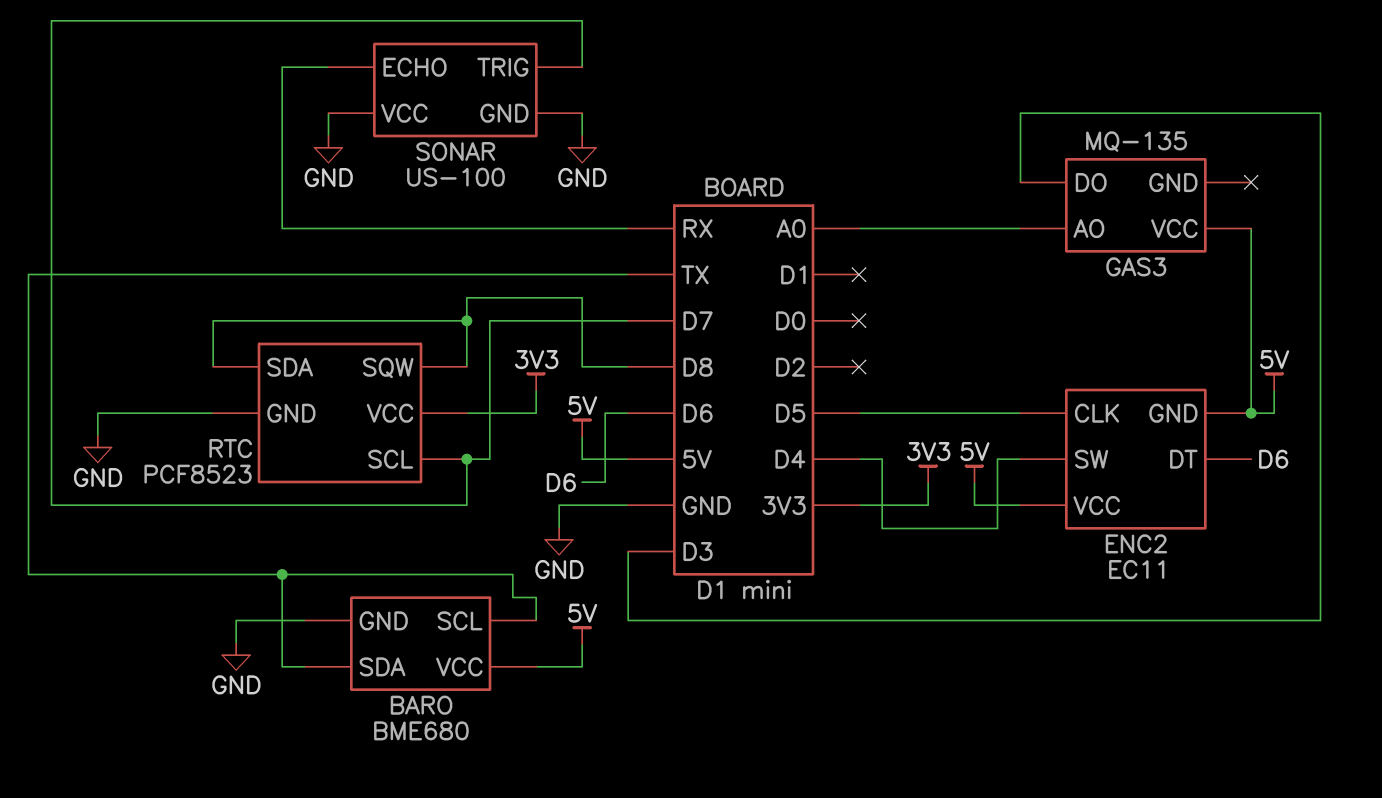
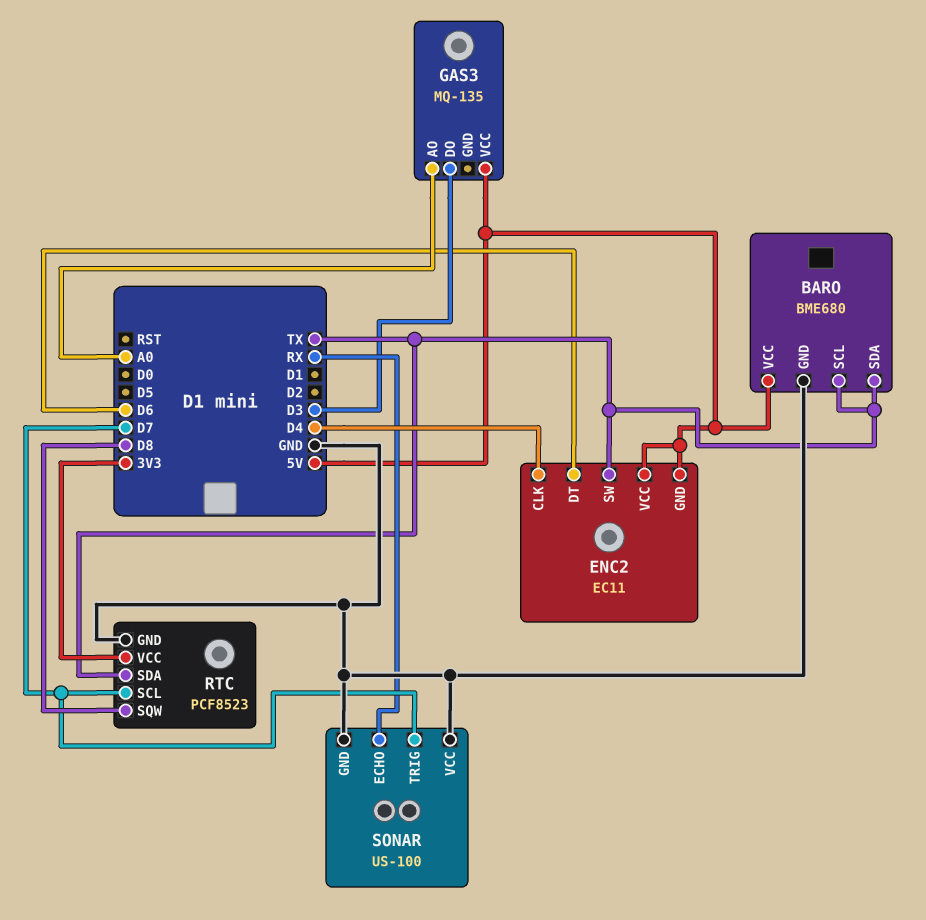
ENC2 pin CLK: D5 -> D4
ENC2 pin SW: D4 -> TX
RTC pin SDA: D8 -> TX

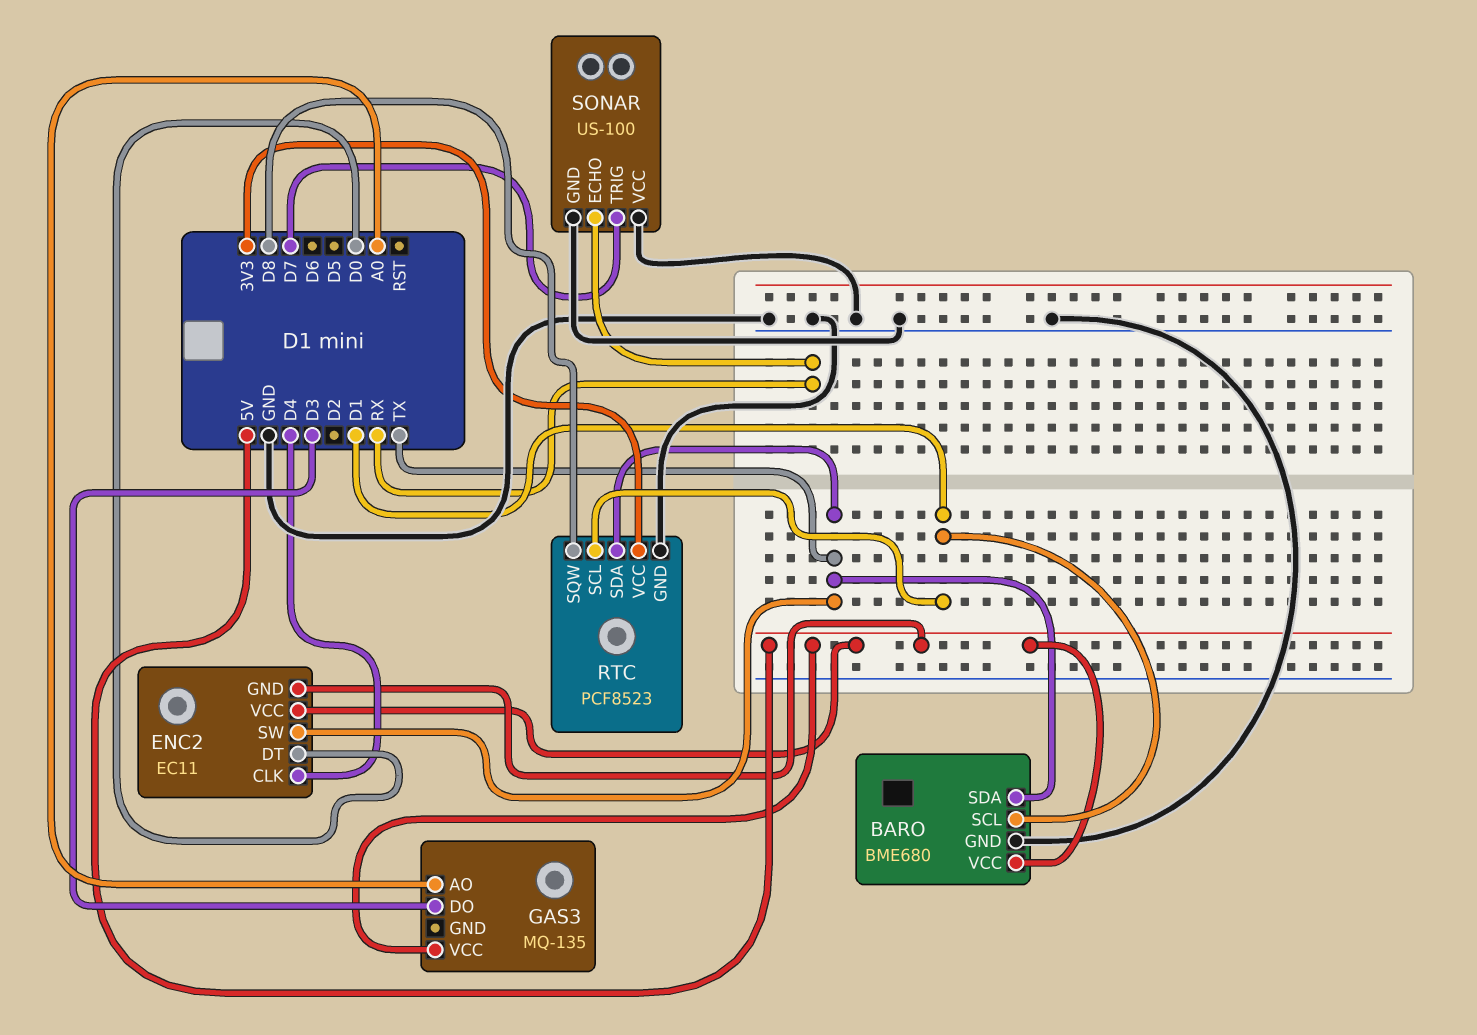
BARO pin SCL: TX -> D1
ENC2 pin DT: D6 -> D0
RTC pin SCL: D7 -> D1

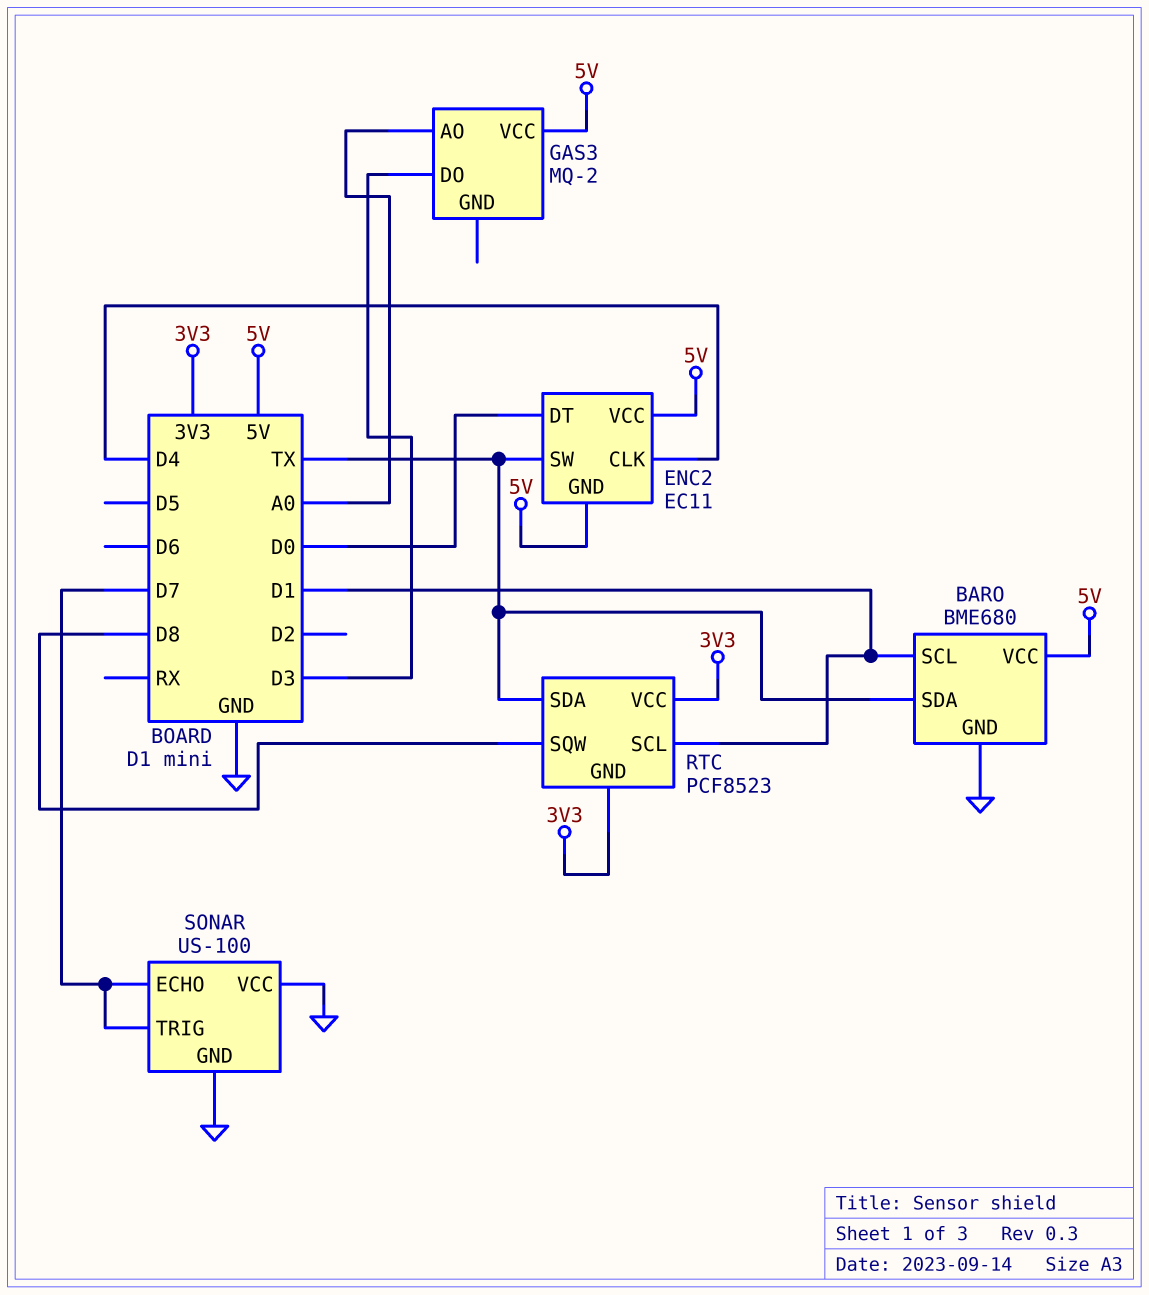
GAS3: MQ-135 -> MQ-2
RTC pin GND: GND -> 3V3
SONAR pin ECHO: RX -> D7

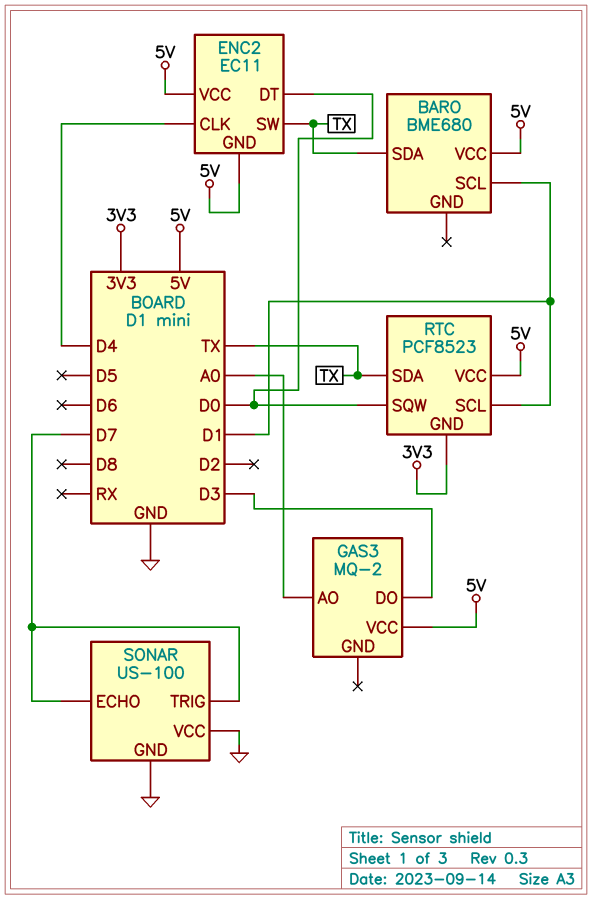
BARO pin GND: GND -> none
RTC pin SQW: D8 -> D0
RTC pin VCC: 3V3 -> 5V

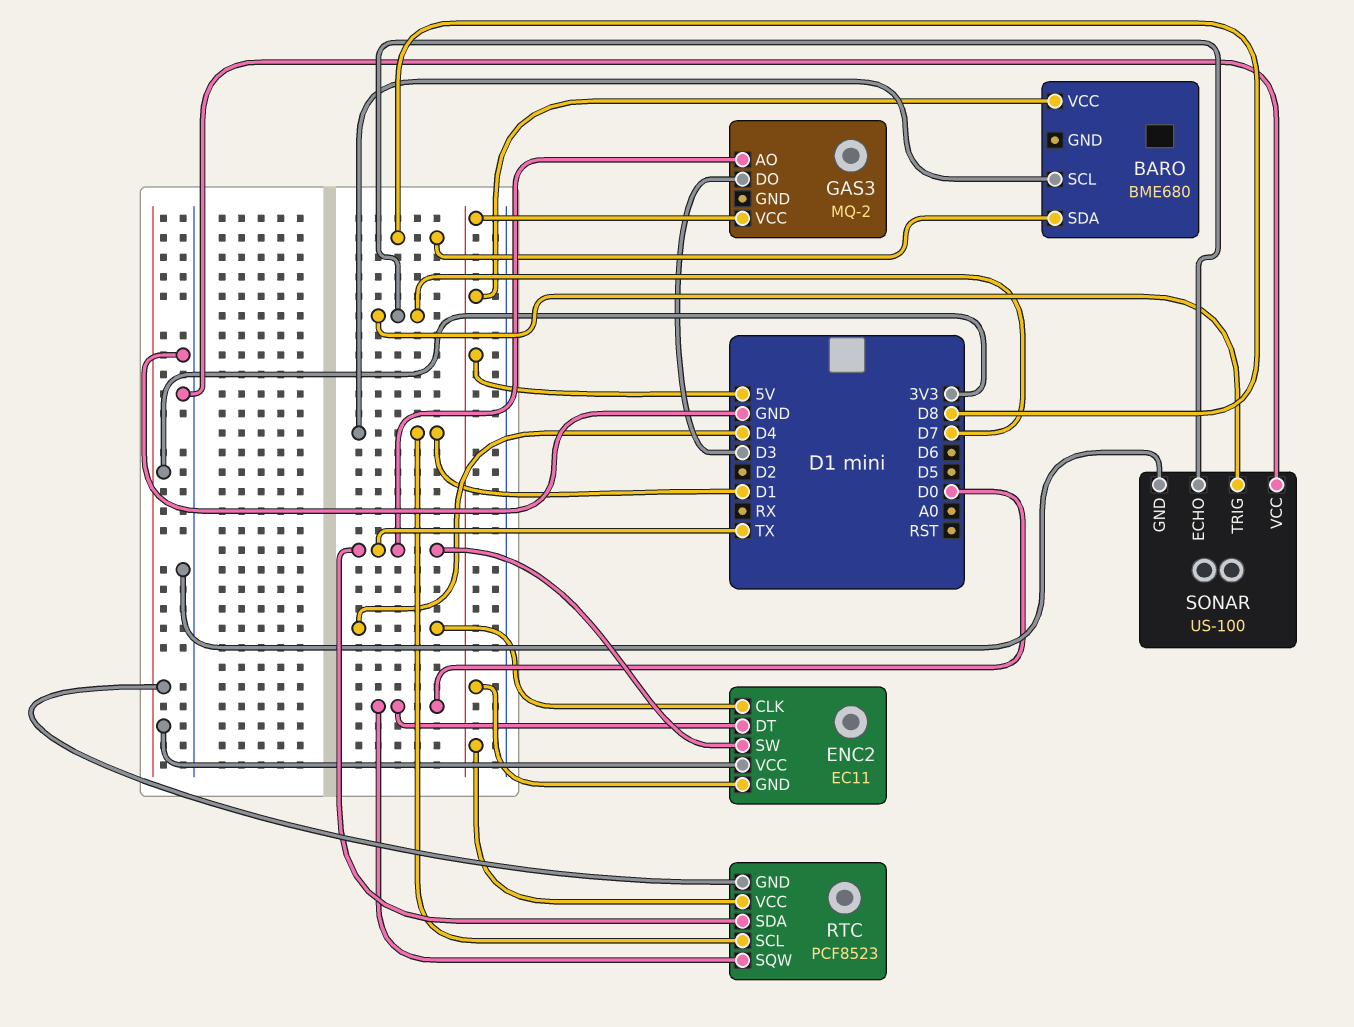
BARO pin SDA: TX -> D8
ENC2 pin VCC: 5V -> 3V3
GAS3 pin AO: A0 -> TX

